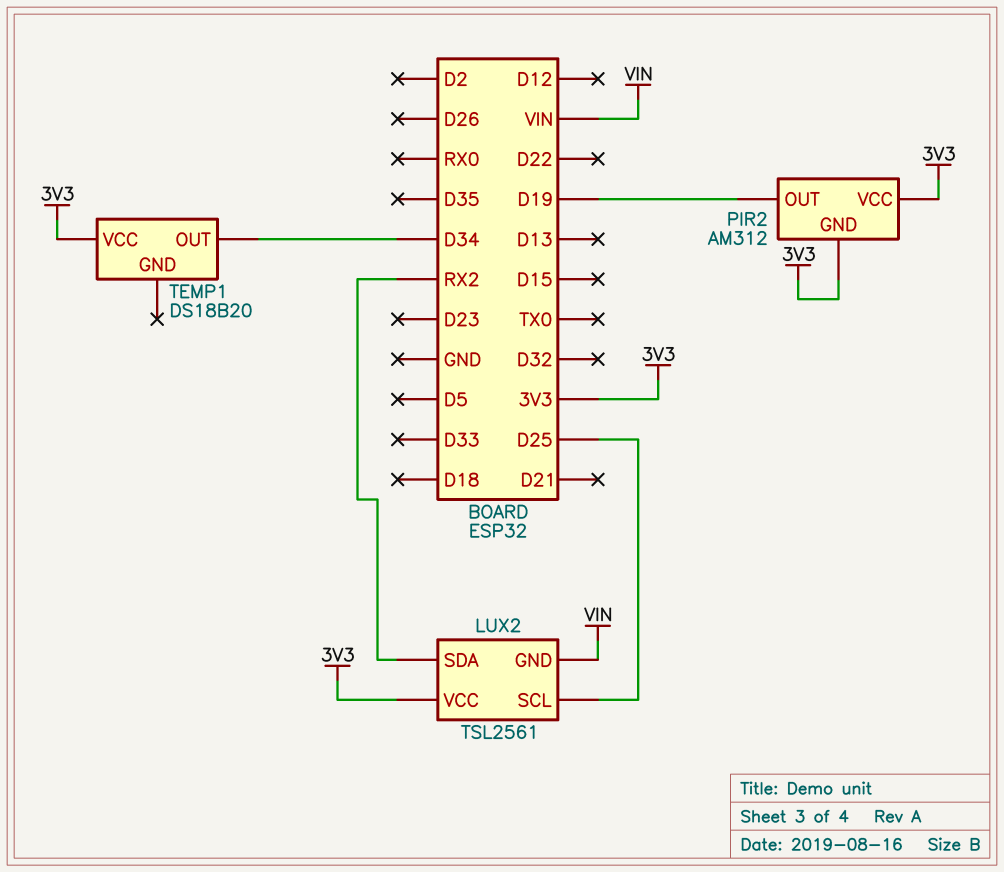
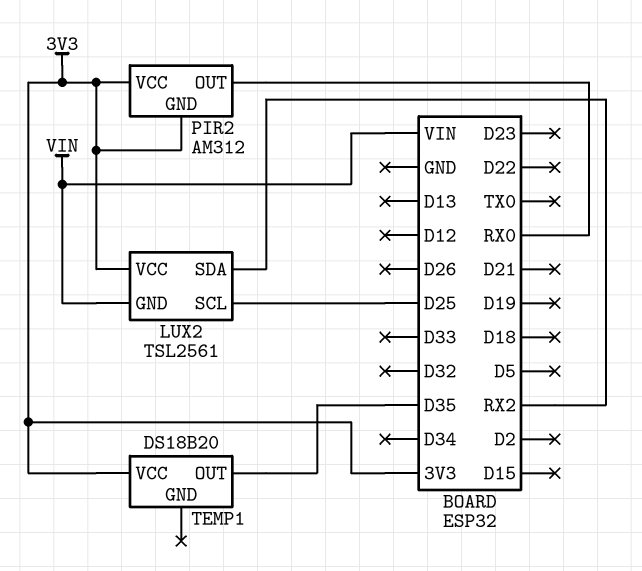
PIR2 pin OUT: D19 -> RX0
TEMP1 pin OUT: D34 -> D35

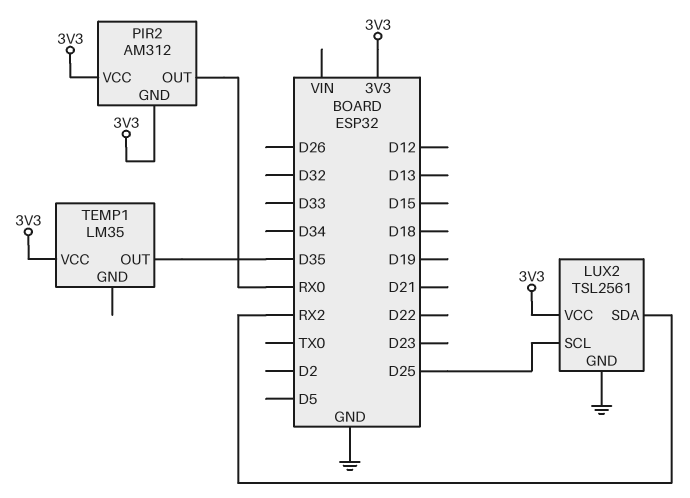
LUX2 pin GND: VIN -> GND
TEMP1: DS18B20 -> LM35

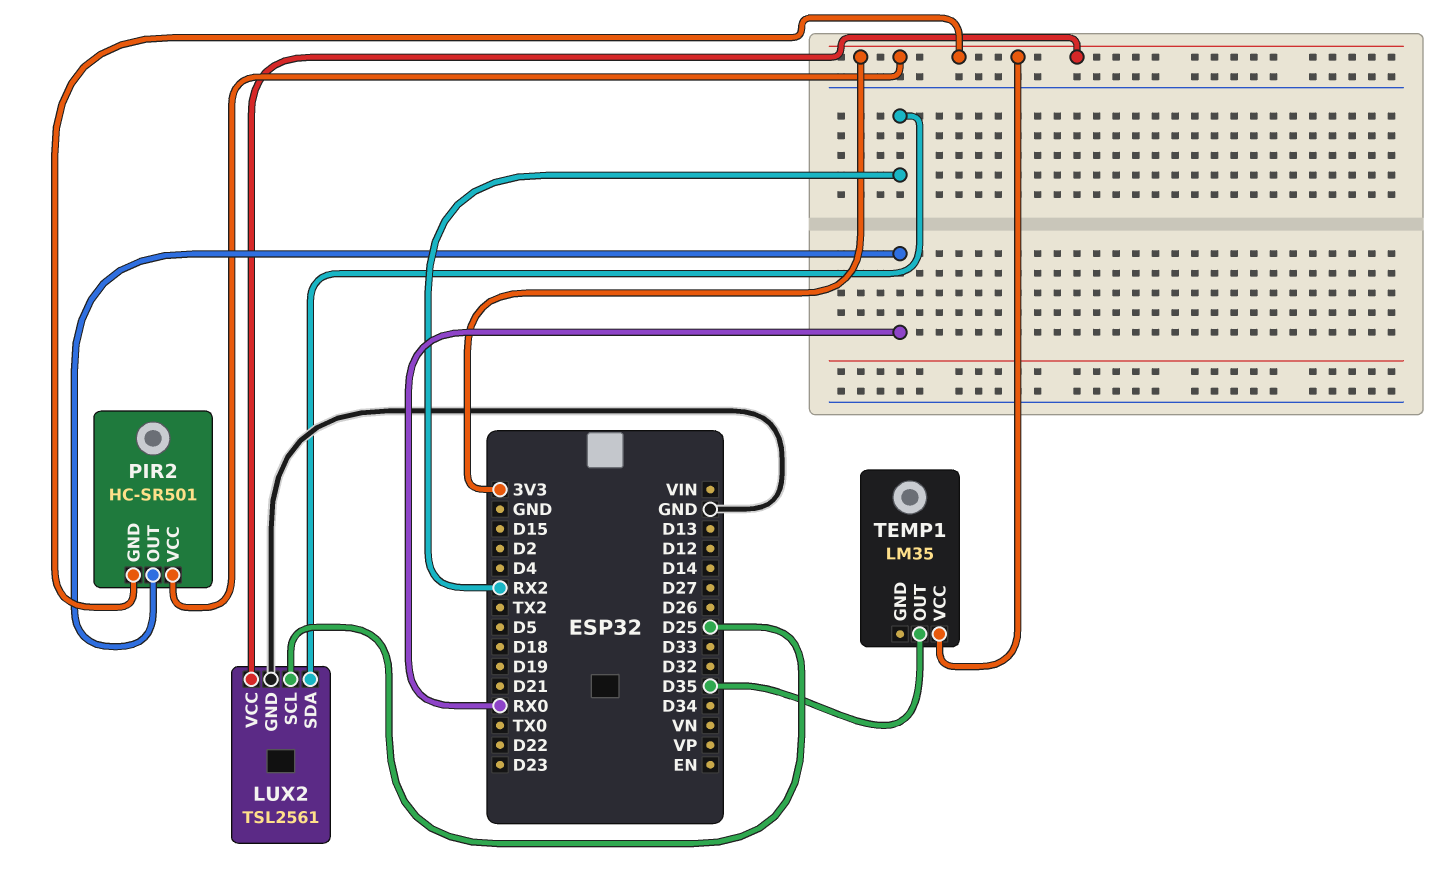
PIR2: AM312 -> HC-SR501

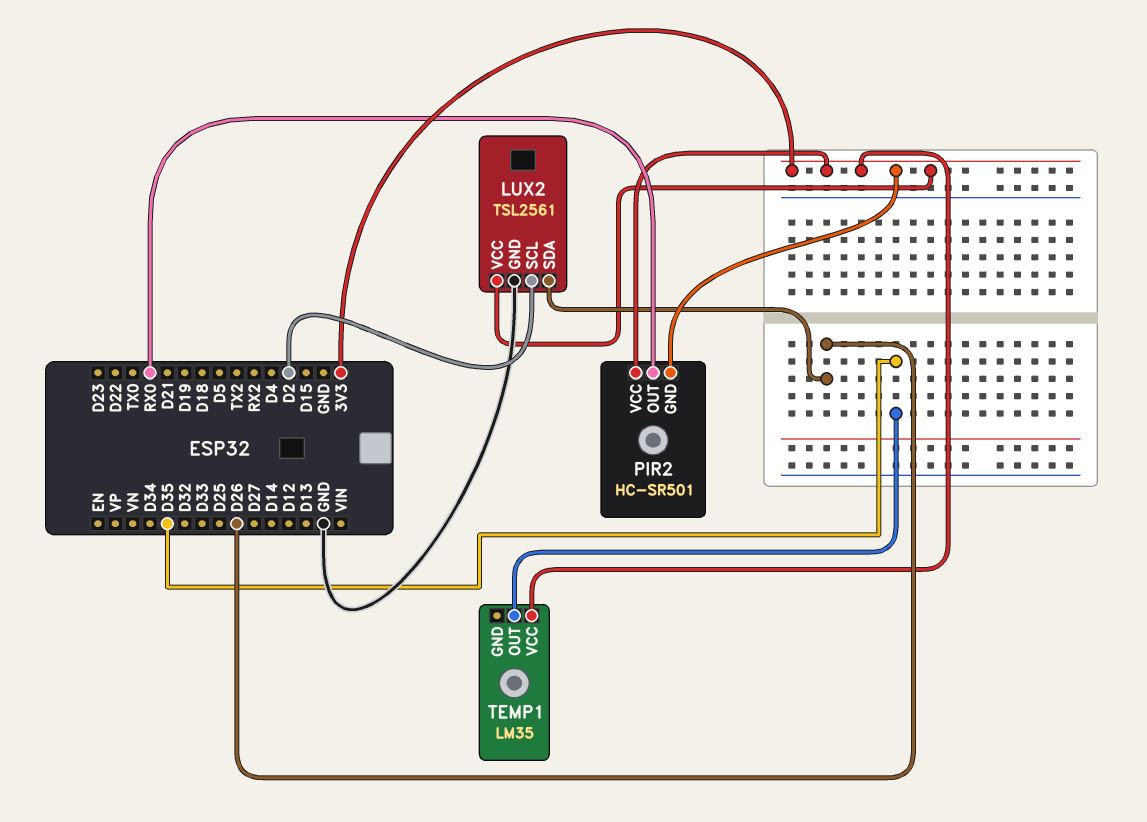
LUX2 pin SCL: D25 -> D2
LUX2 pin SDA: RX2 -> D26

